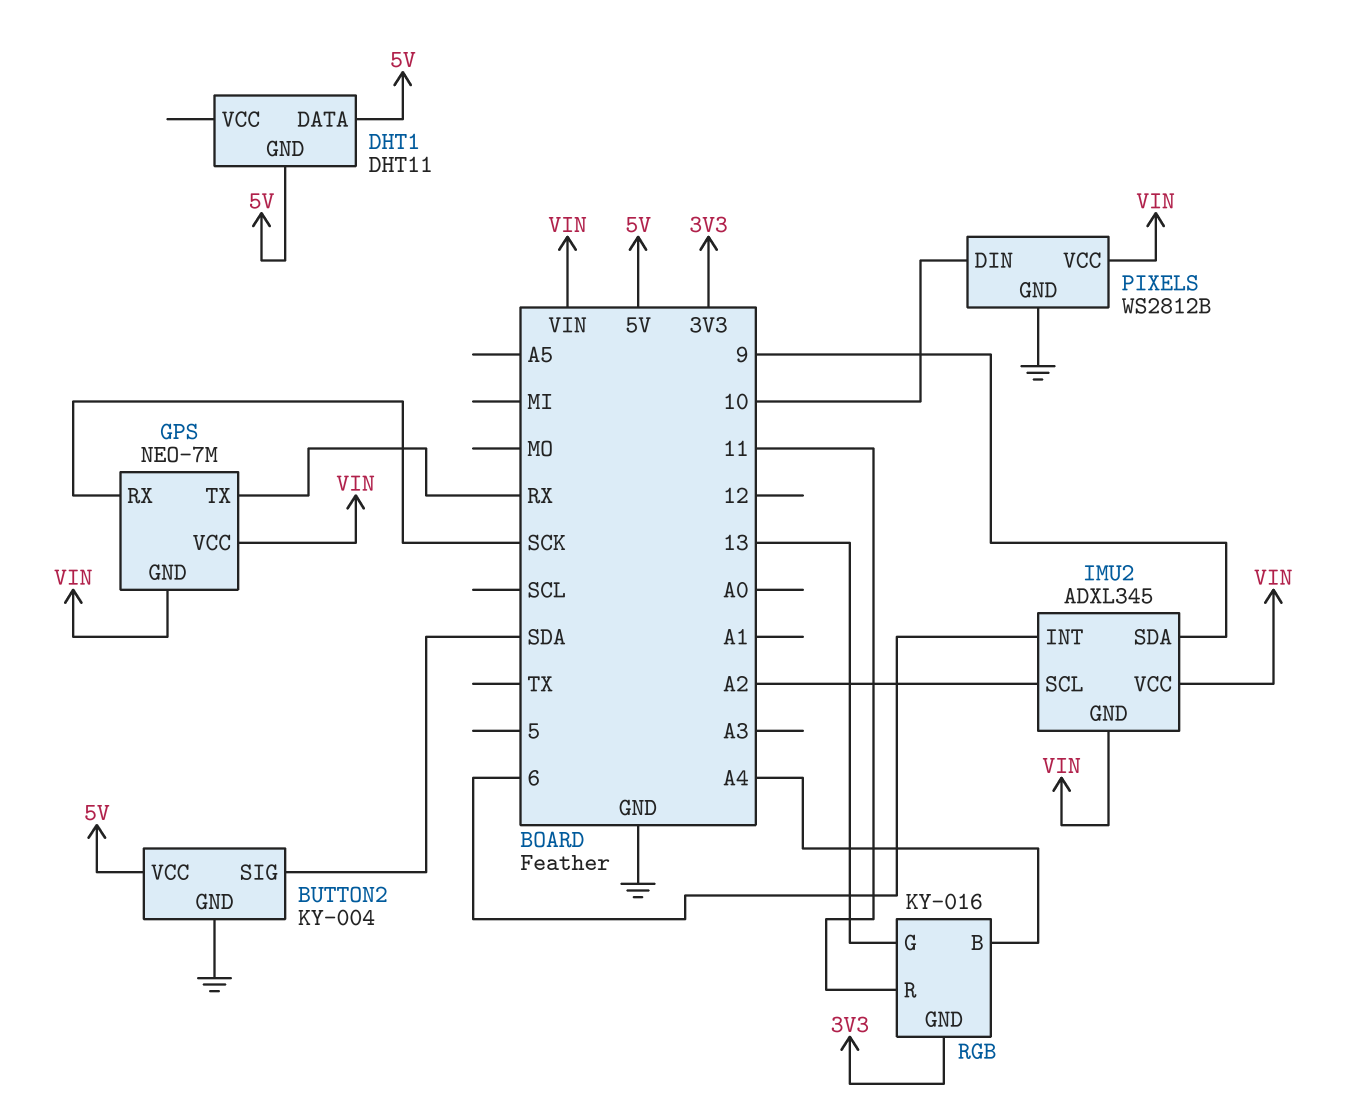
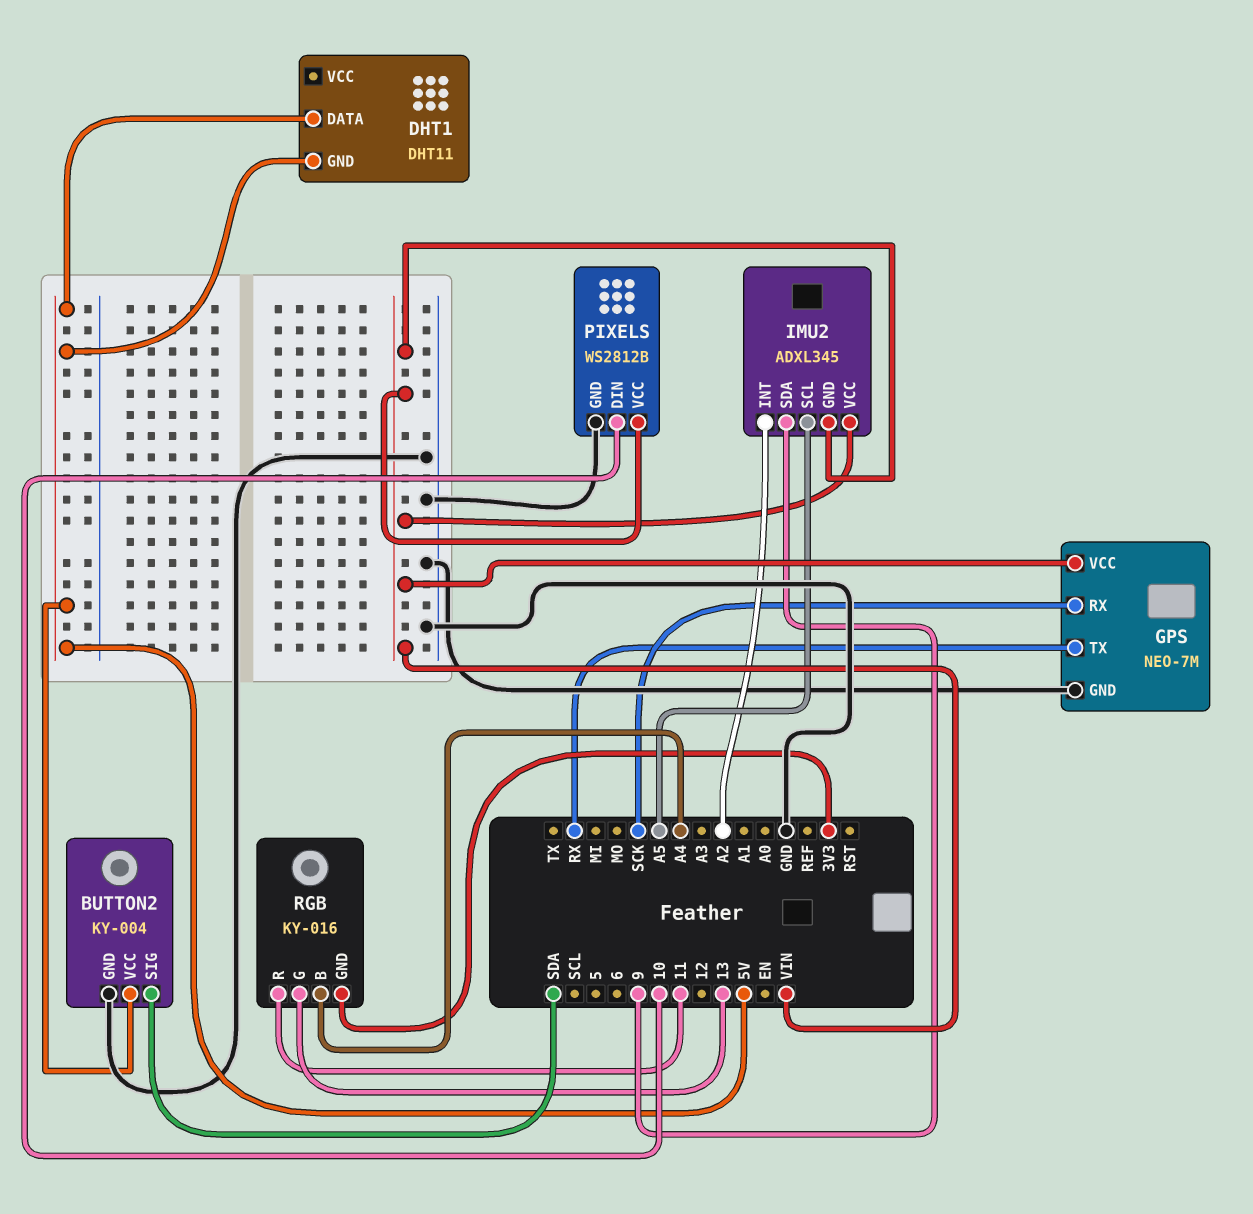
GPS pin GND: VIN -> GND
IMU2 pin INT: 6 -> A2
IMU2 pin SCL: A2 -> A5

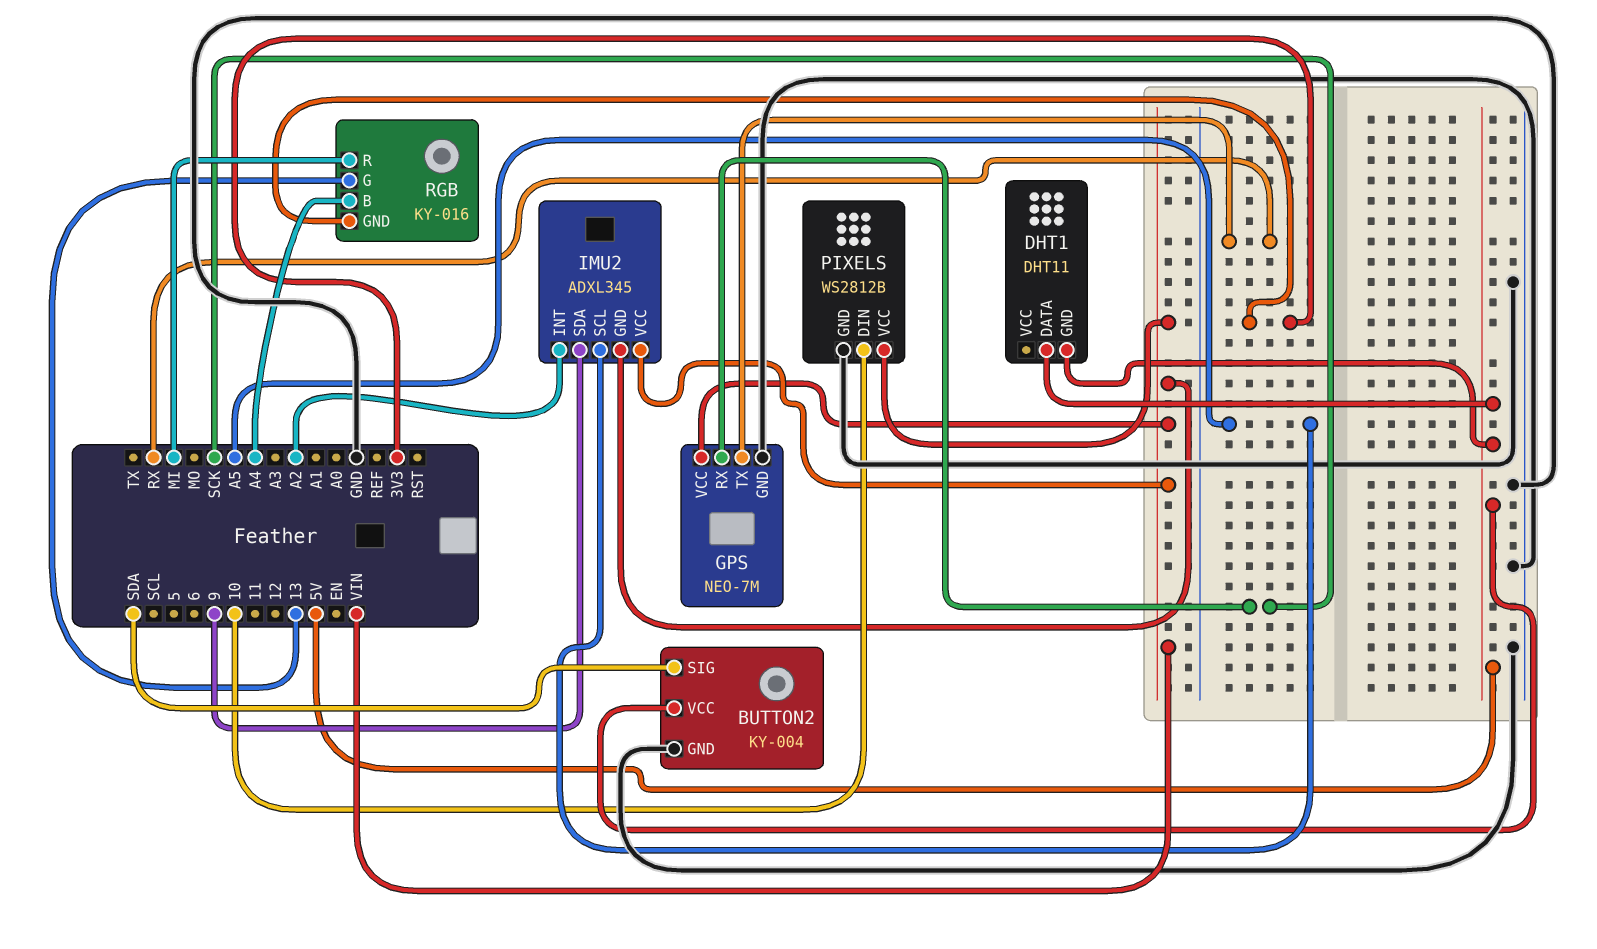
RGB pin R: 11 -> MI

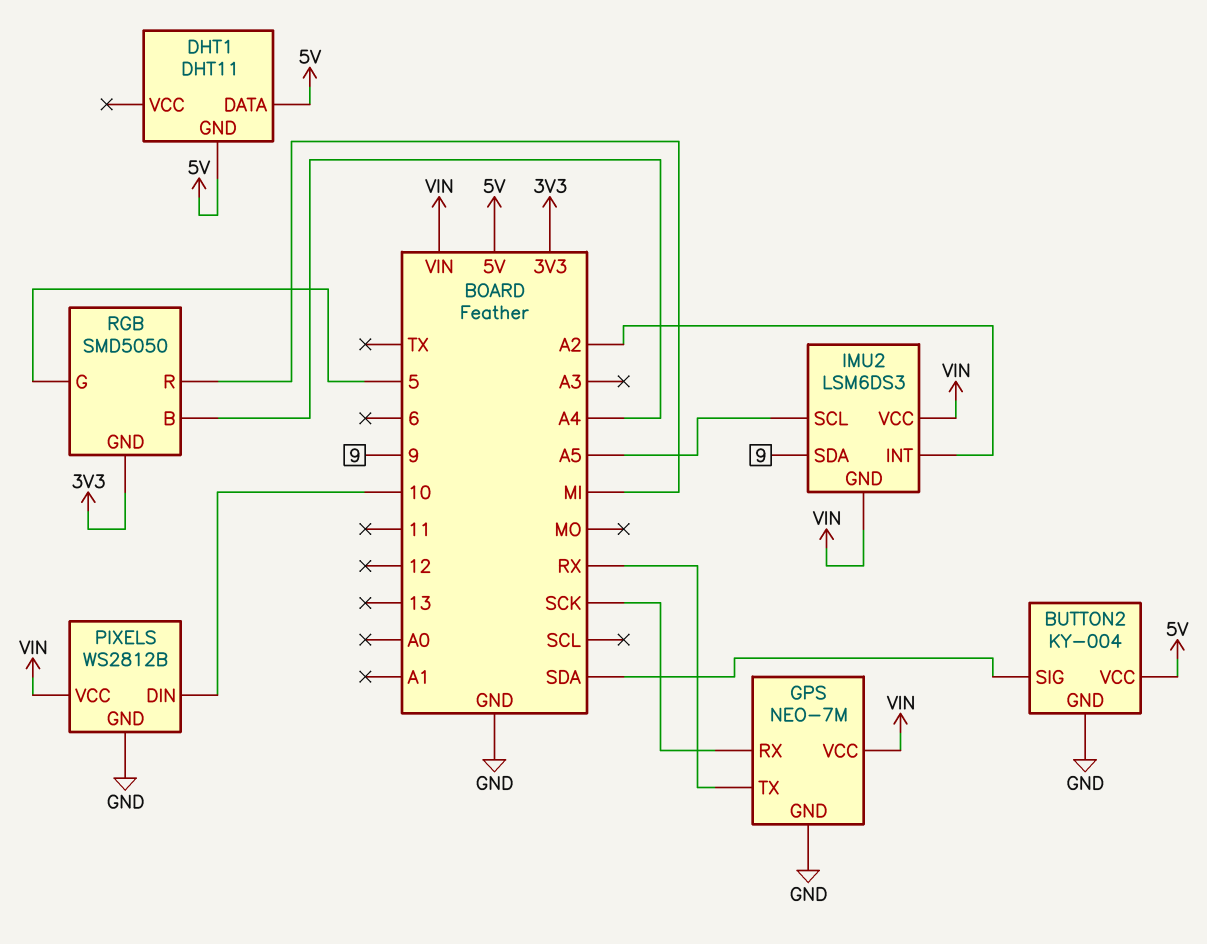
IMU2: ADXL345 -> LSM6DS3
RGB: KY-016 -> SMD5050
RGB pin G: 13 -> 5

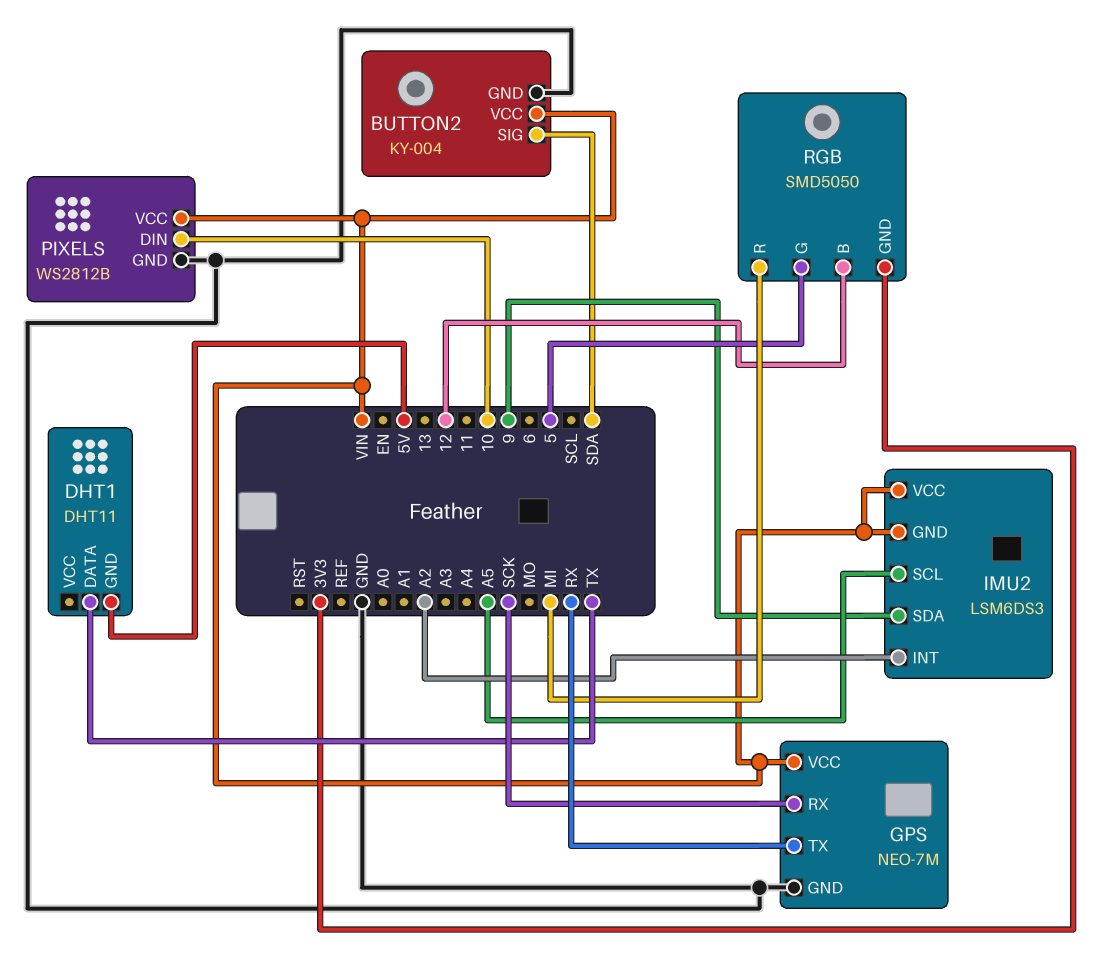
BUTTON2 pin VCC: 5V -> VIN
DHT1 pin DATA: 5V -> TX
RGB pin B: A4 -> 12

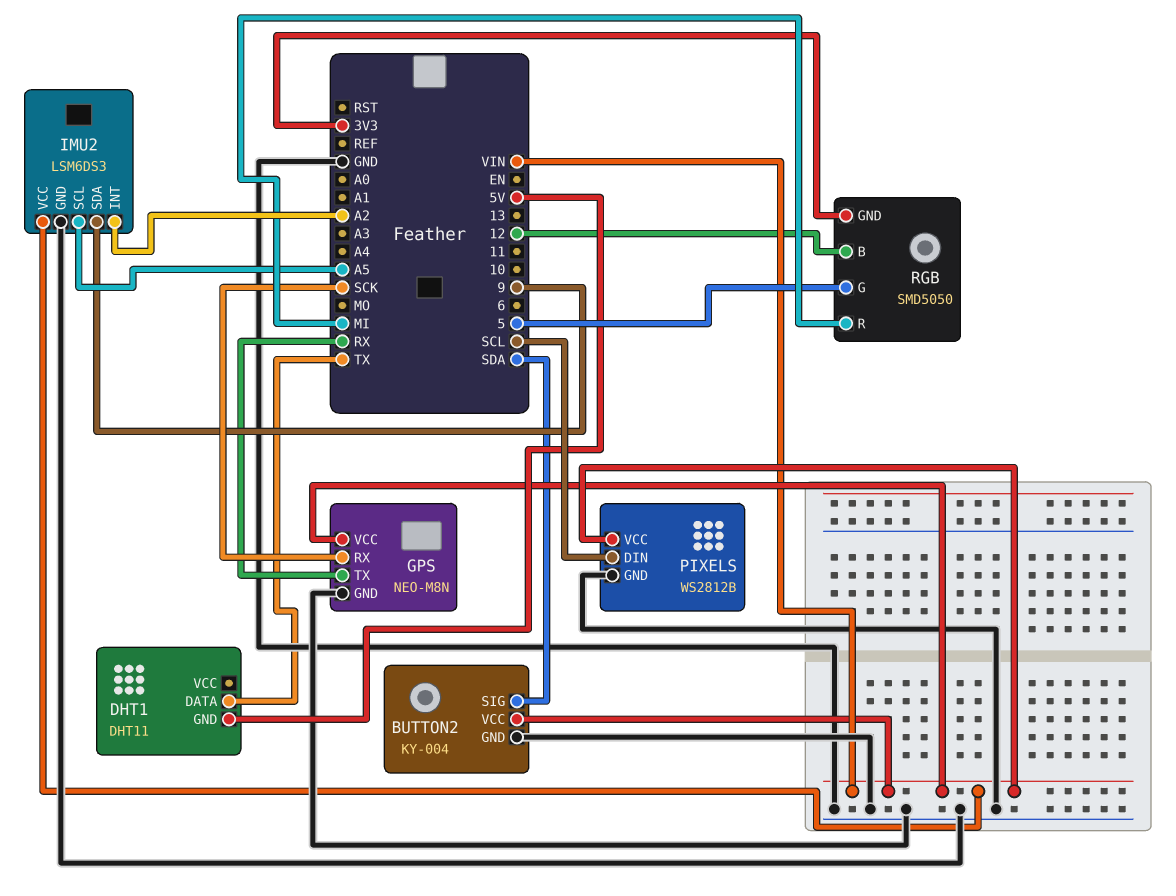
GPS: NEO-7M -> NEO-M8N
IMU2 pin GND: VIN -> GND
PIXELS pin DIN: 10 -> SCL

